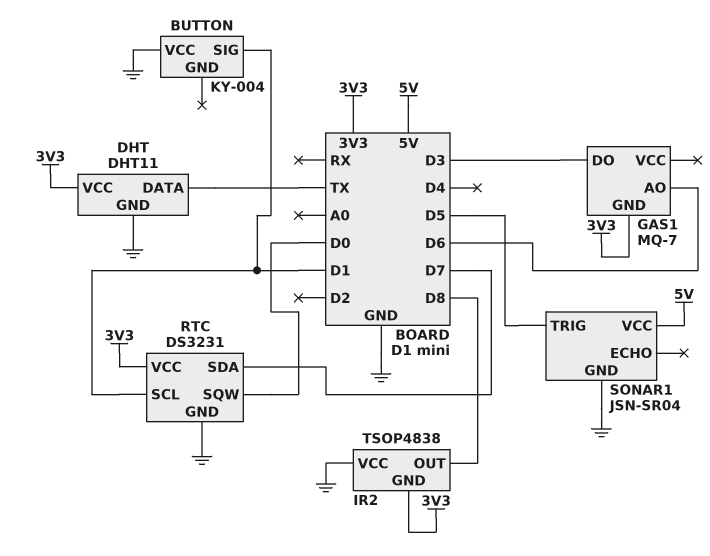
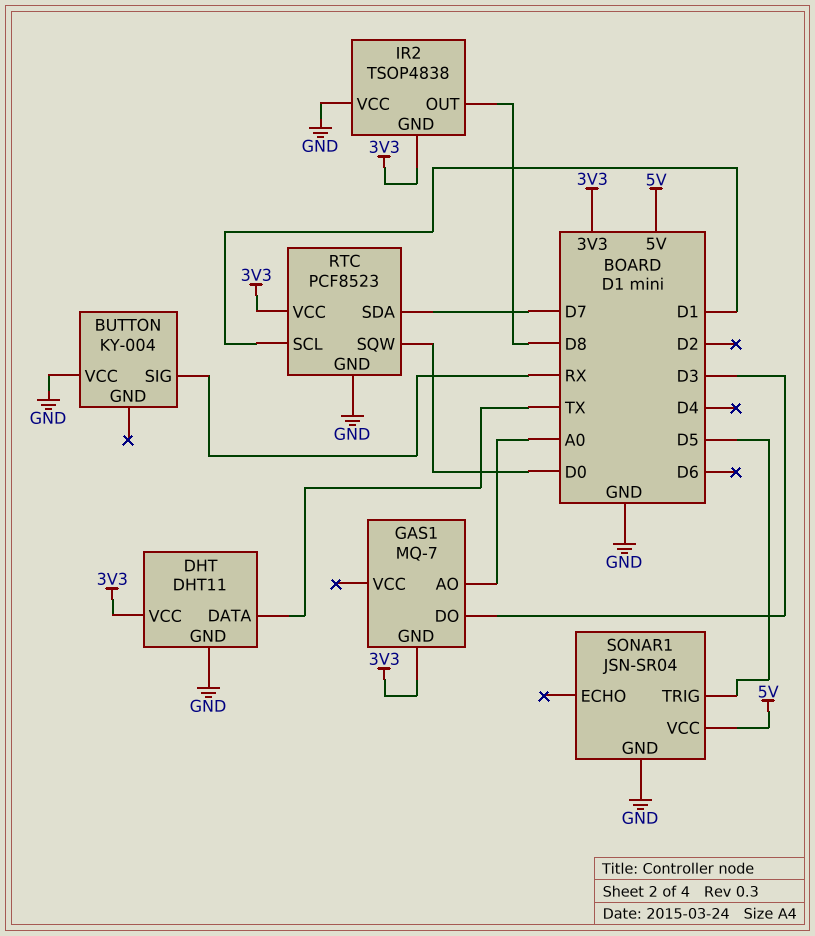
BUTTON pin SIG: D1 -> RX
GAS1 pin AO: D6 -> A0
RTC: DS3231 -> PCF8523

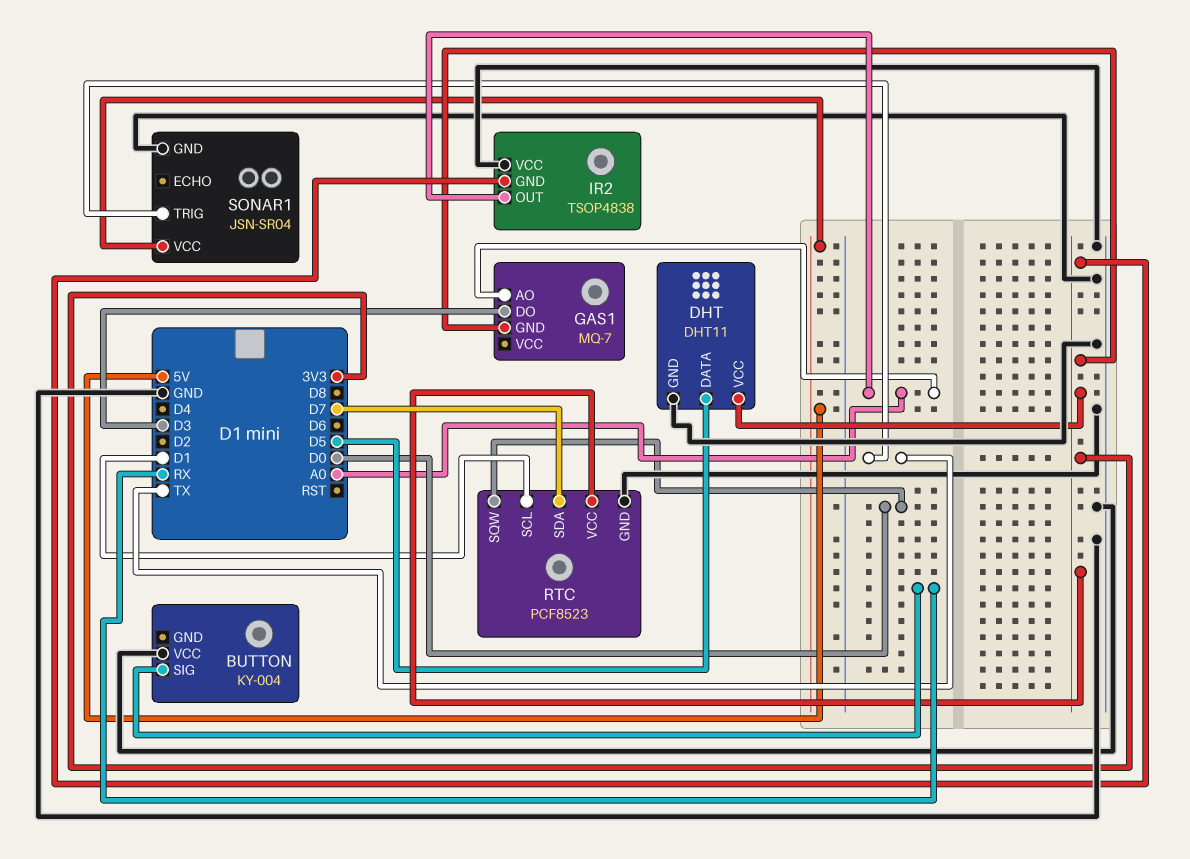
DHT pin DATA: TX -> D5
IR2 pin OUT: D8 -> A0
SONAR1 pin TRIG: D5 -> TX

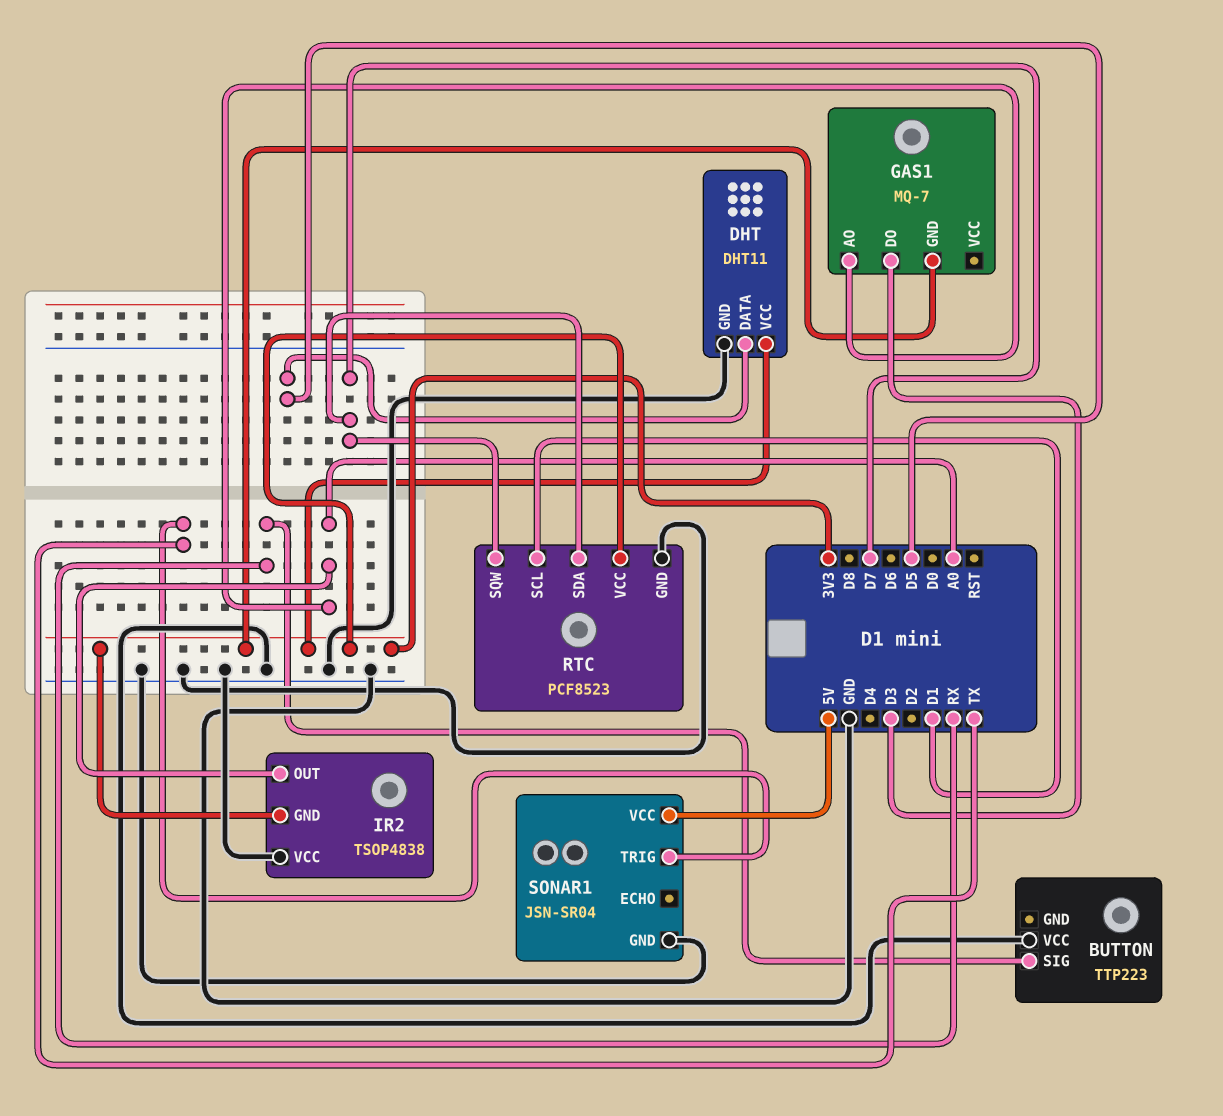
BUTTON: KY-004 -> TTP223
RTC pin SQW: D0 -> D7

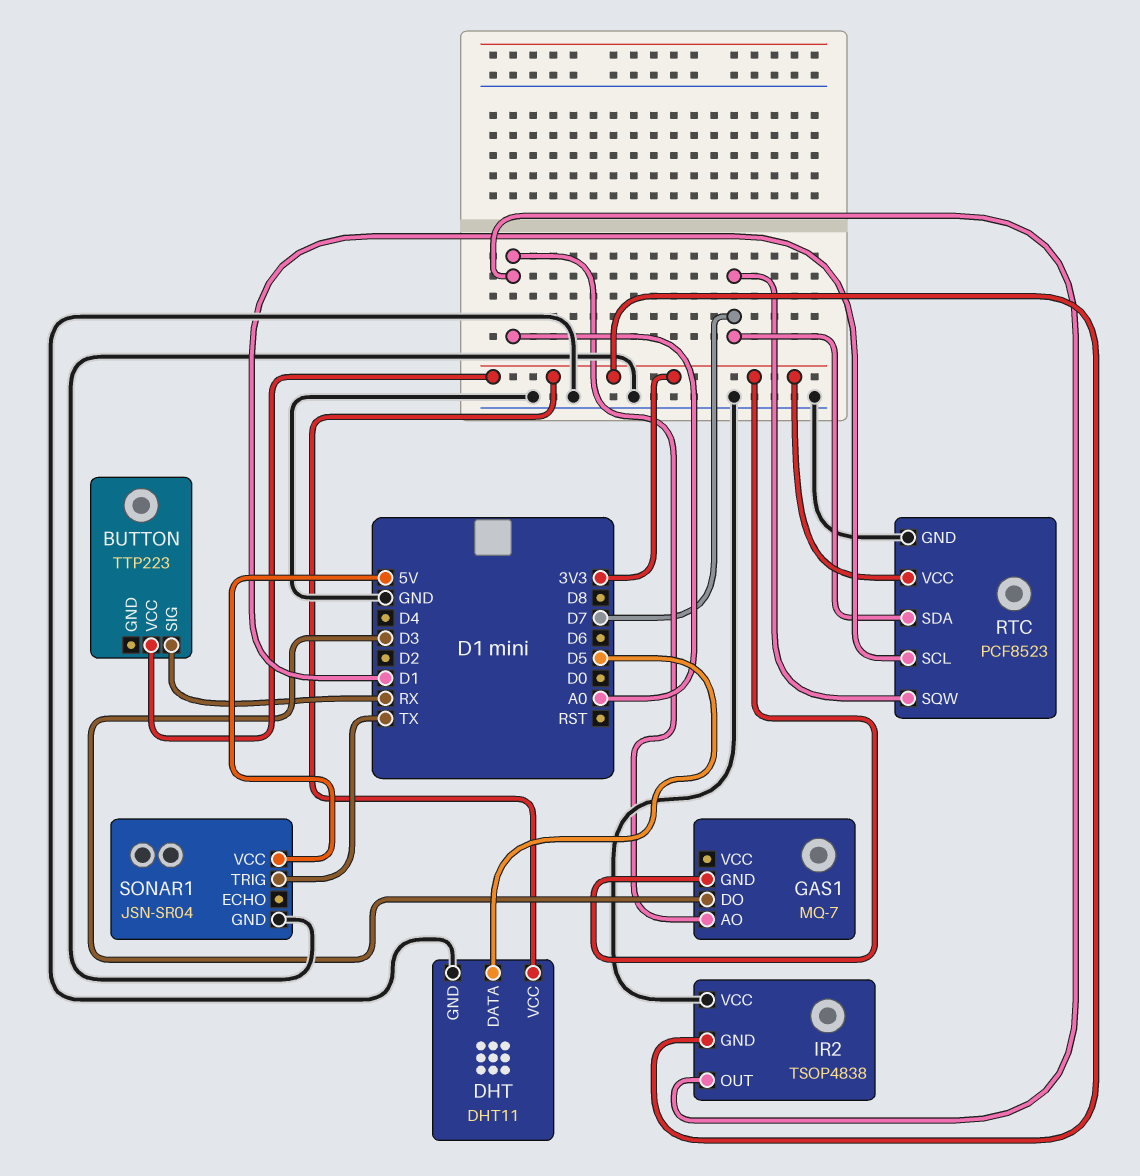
BUTTON pin VCC: GND -> 3V3

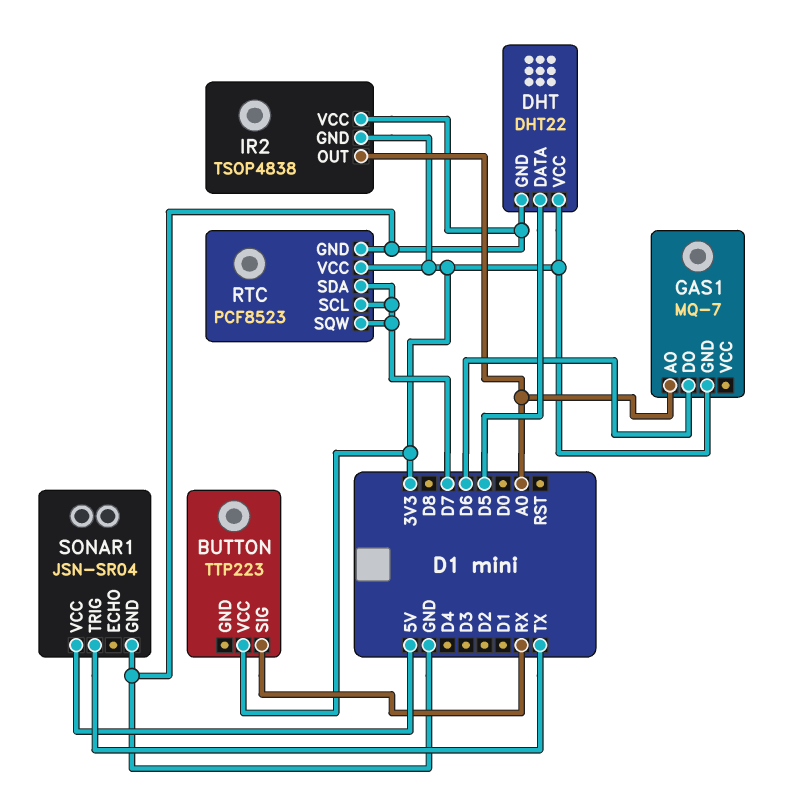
DHT: DHT11 -> DHT22
GAS1 pin DO: D3 -> D6
RTC pin SCL: D1 -> D7

